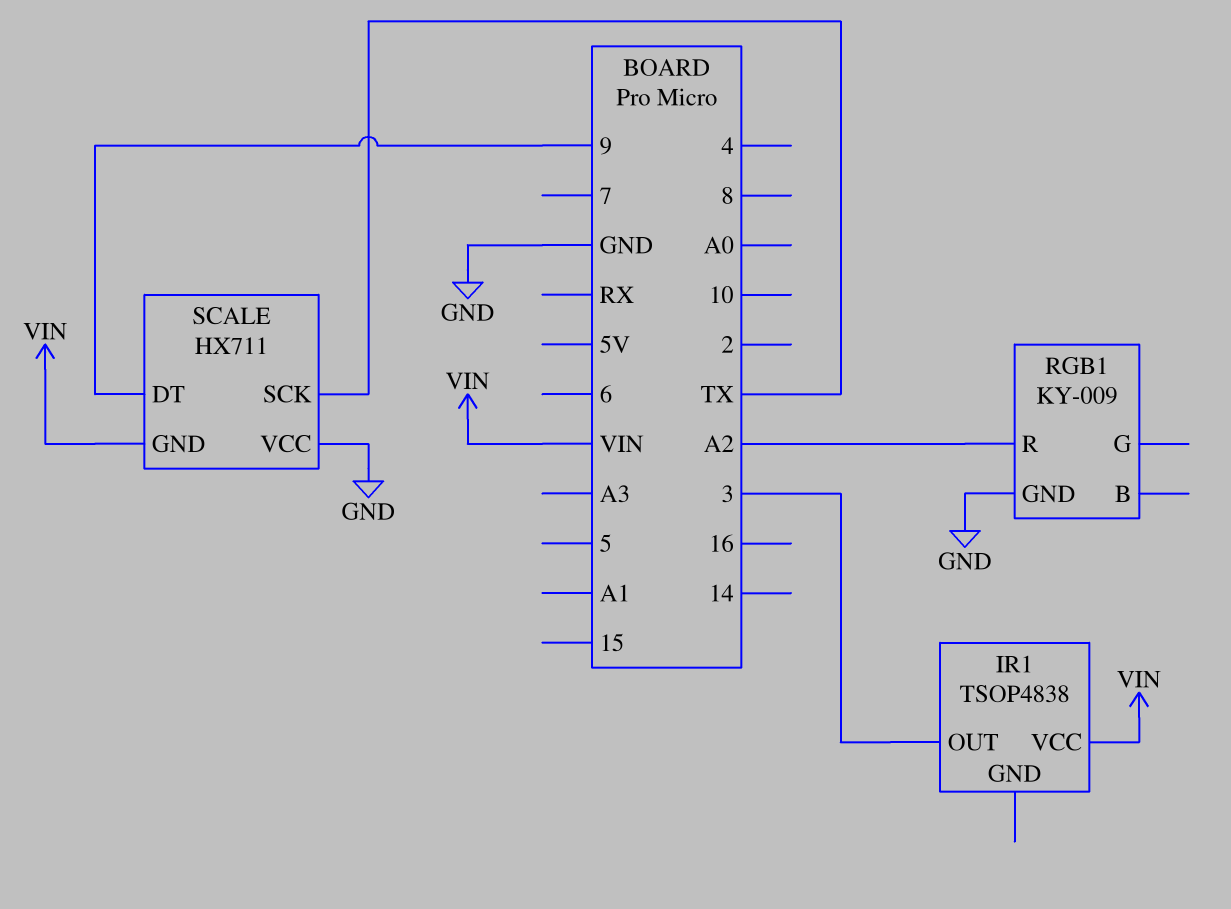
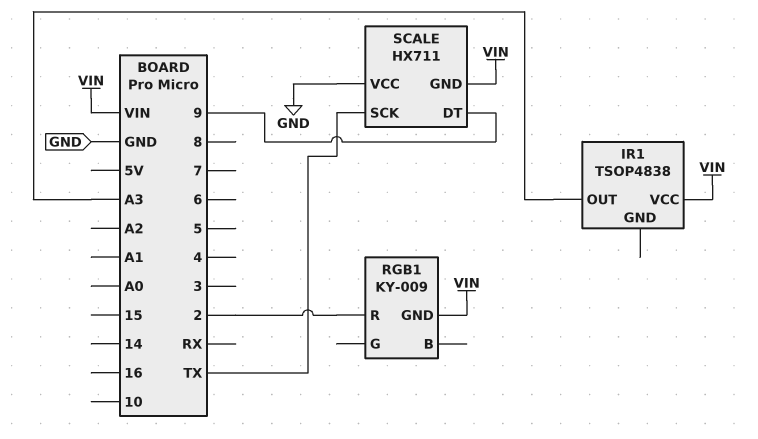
IR1 pin OUT: 3 -> A3
RGB1 pin GND: GND -> VIN
RGB1 pin R: A2 -> 2

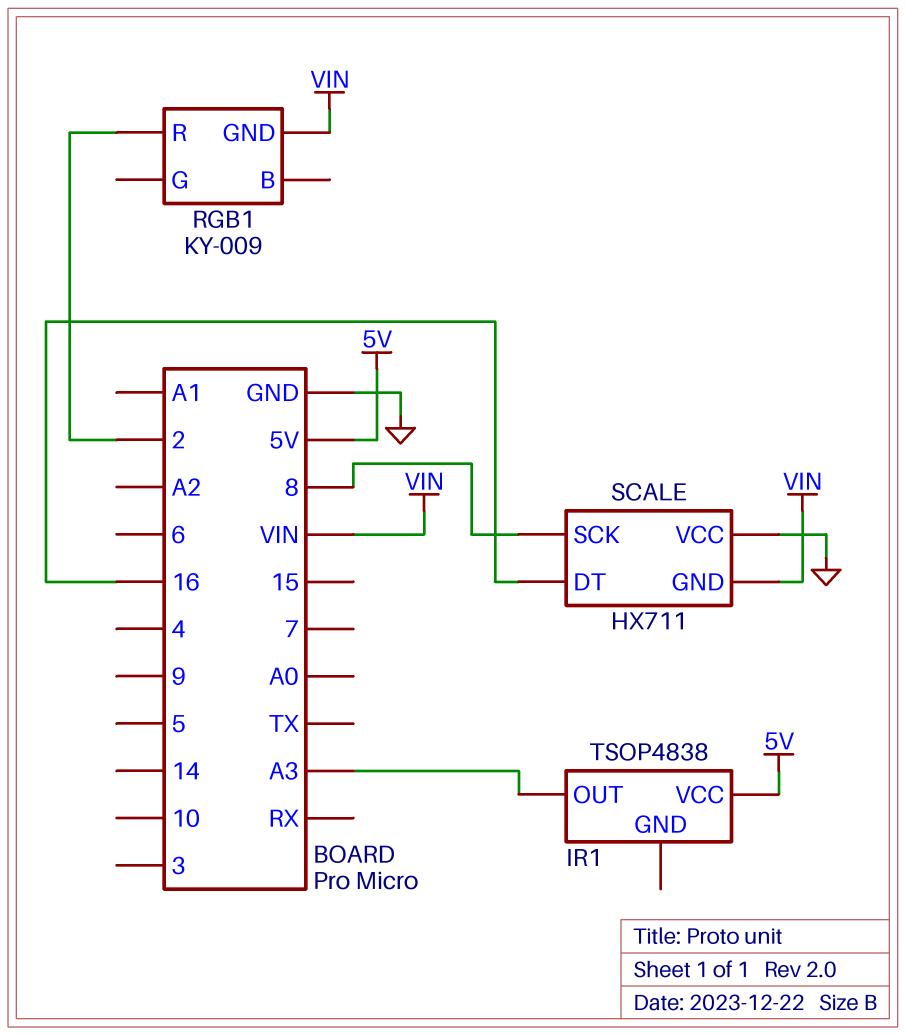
IR1 pin VCC: VIN -> 5V
SCALE pin DT: 9 -> 16
SCALE pin SCK: TX -> 8

